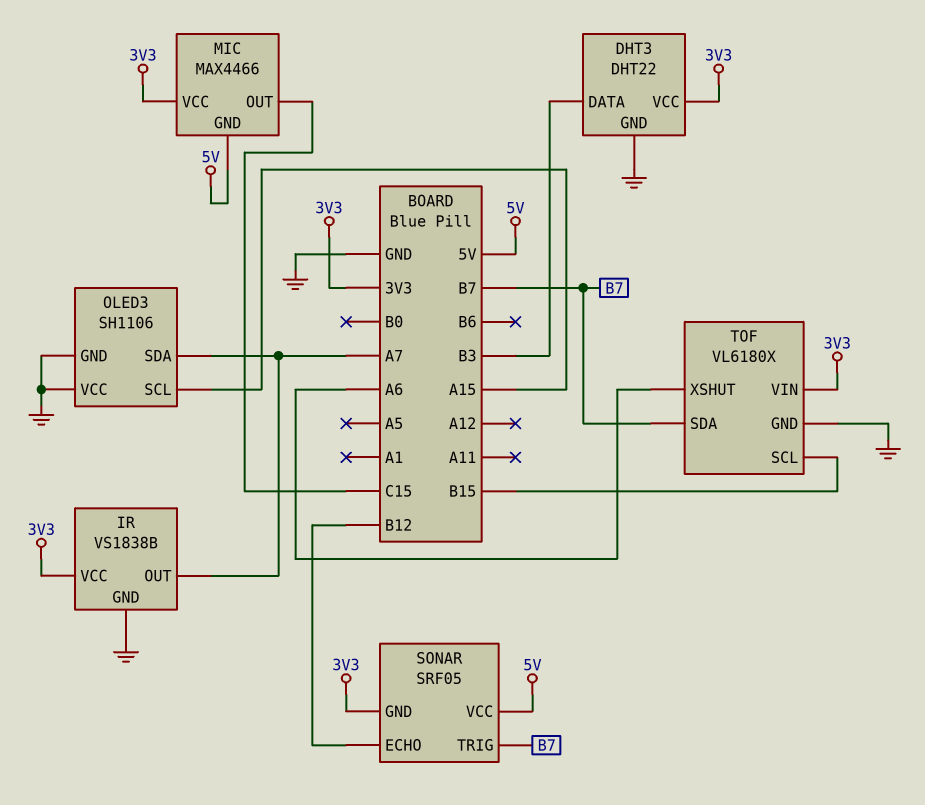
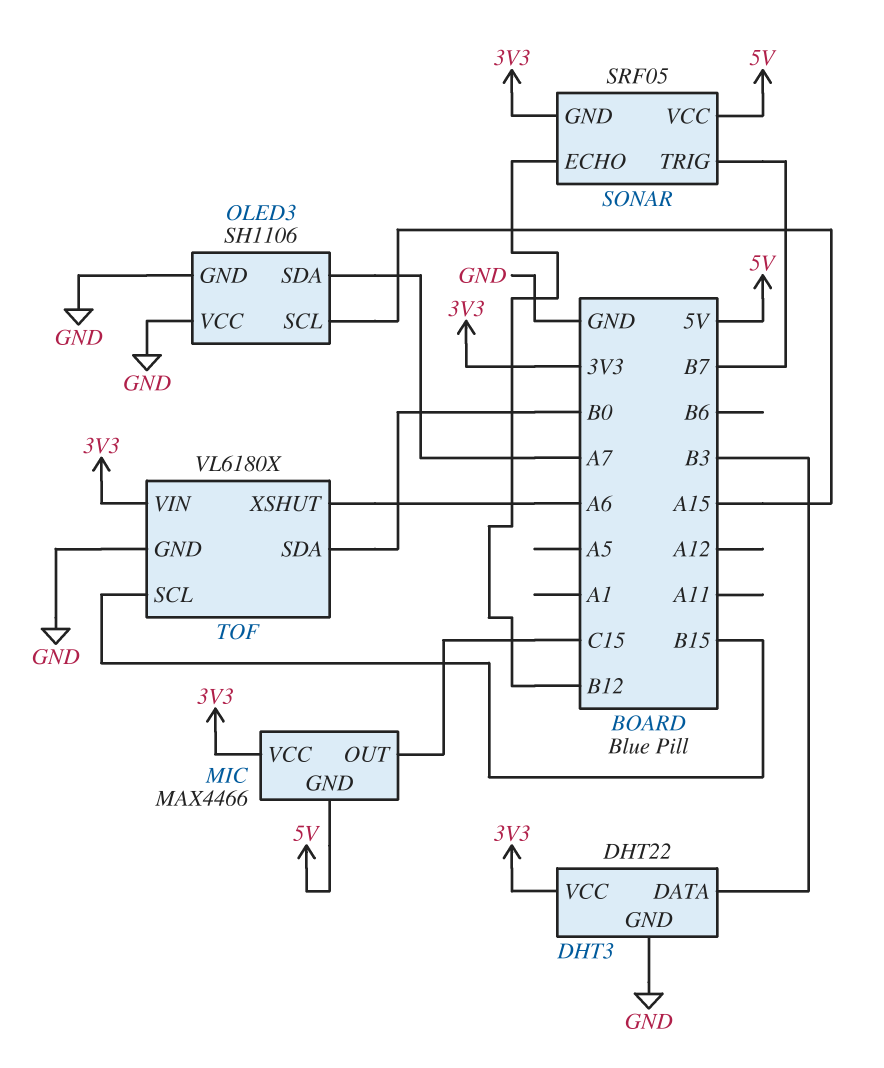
IR: VS1838B -> none
IR pin GND: GND -> none
IR pin OUT: A7 -> none
IR pin VCC: 3V3 -> none
TOF pin SDA: B7 -> B0

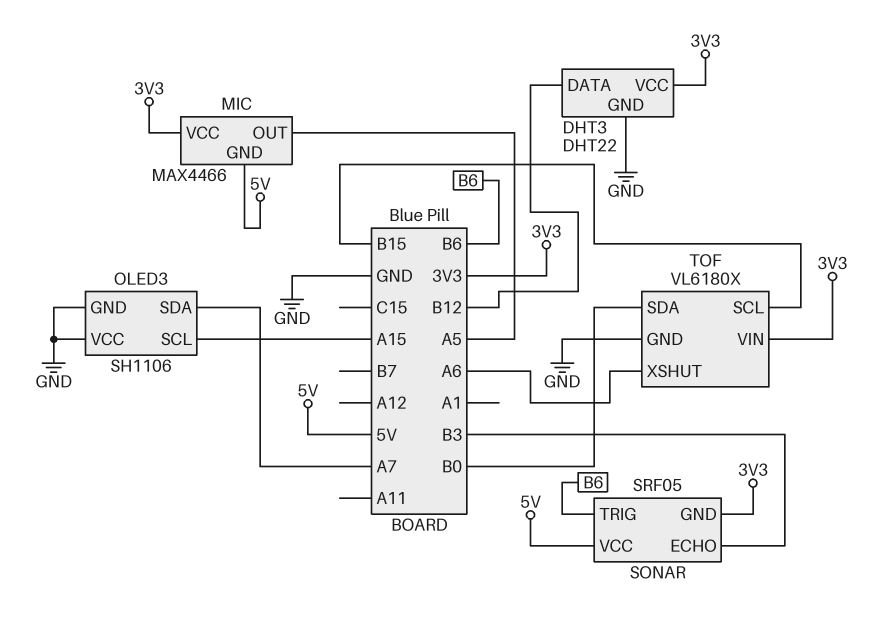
DHT3 pin DATA: B3 -> B12
MIC pin OUT: C15 -> A5
SONAR pin ECHO: B12 -> B3
SONAR pin TRIG: B7 -> B6

